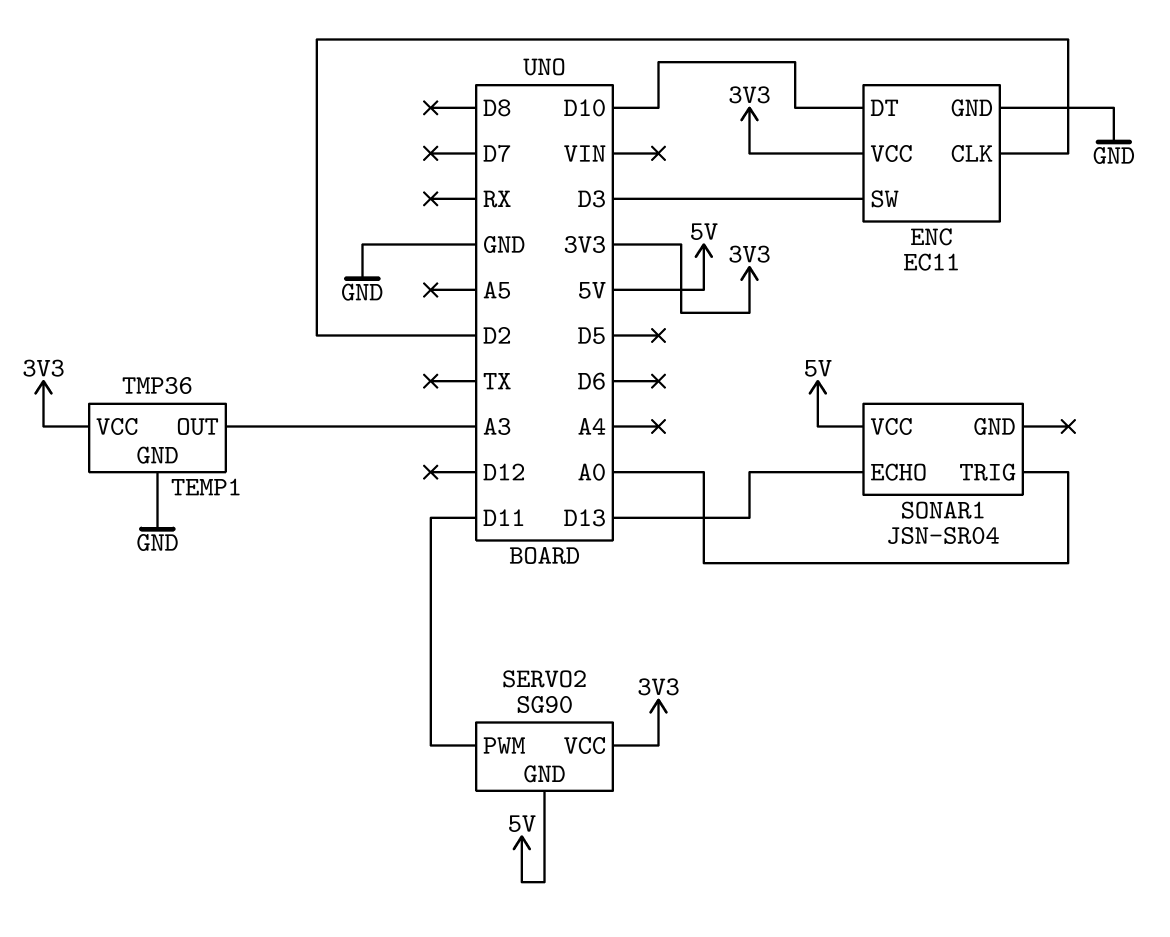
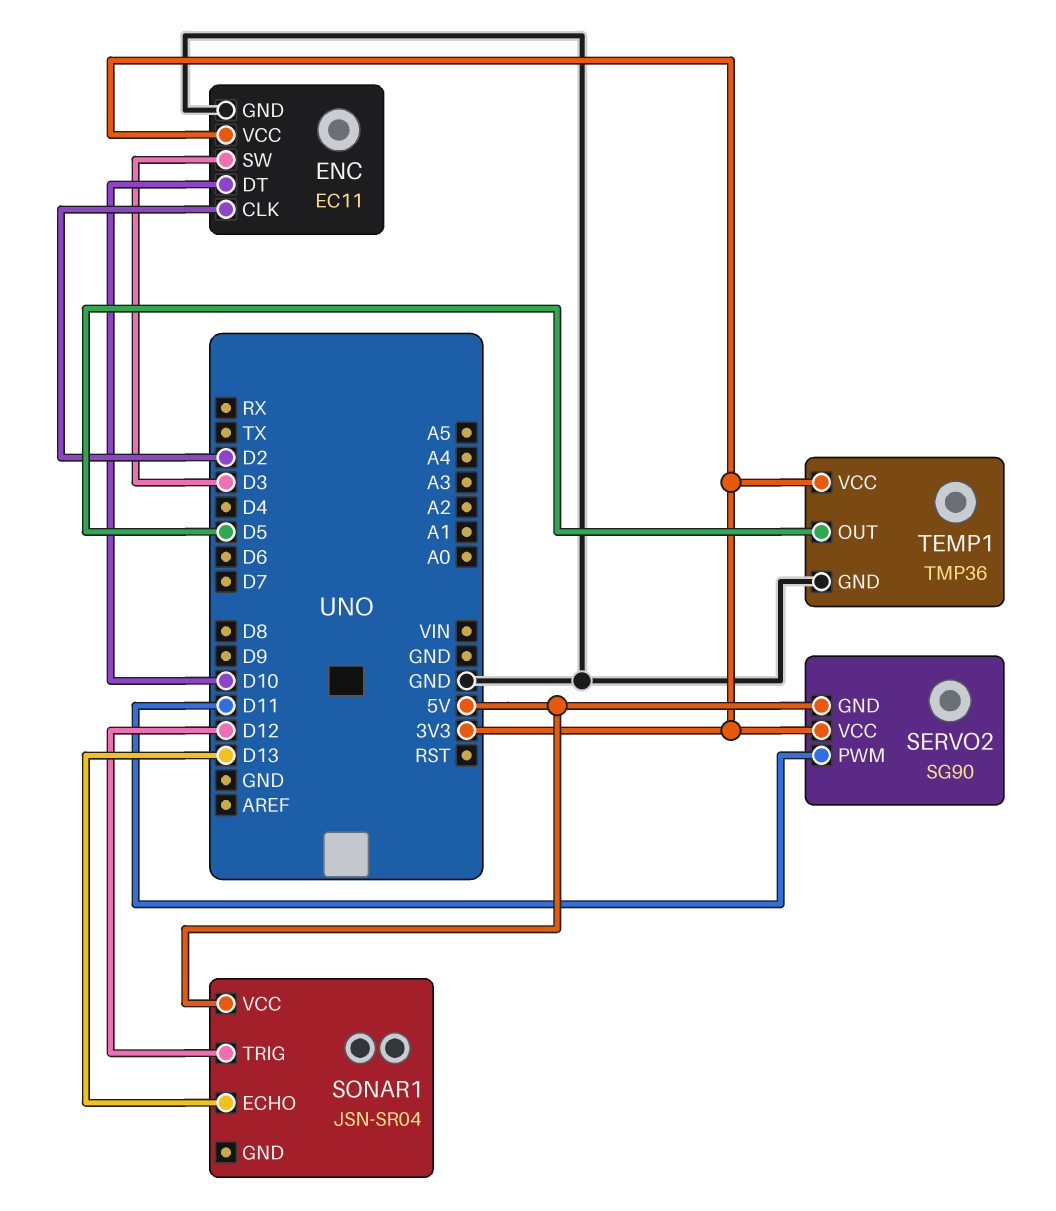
SONAR1 pin TRIG: A0 -> D12
TEMP1 pin OUT: A3 -> D5

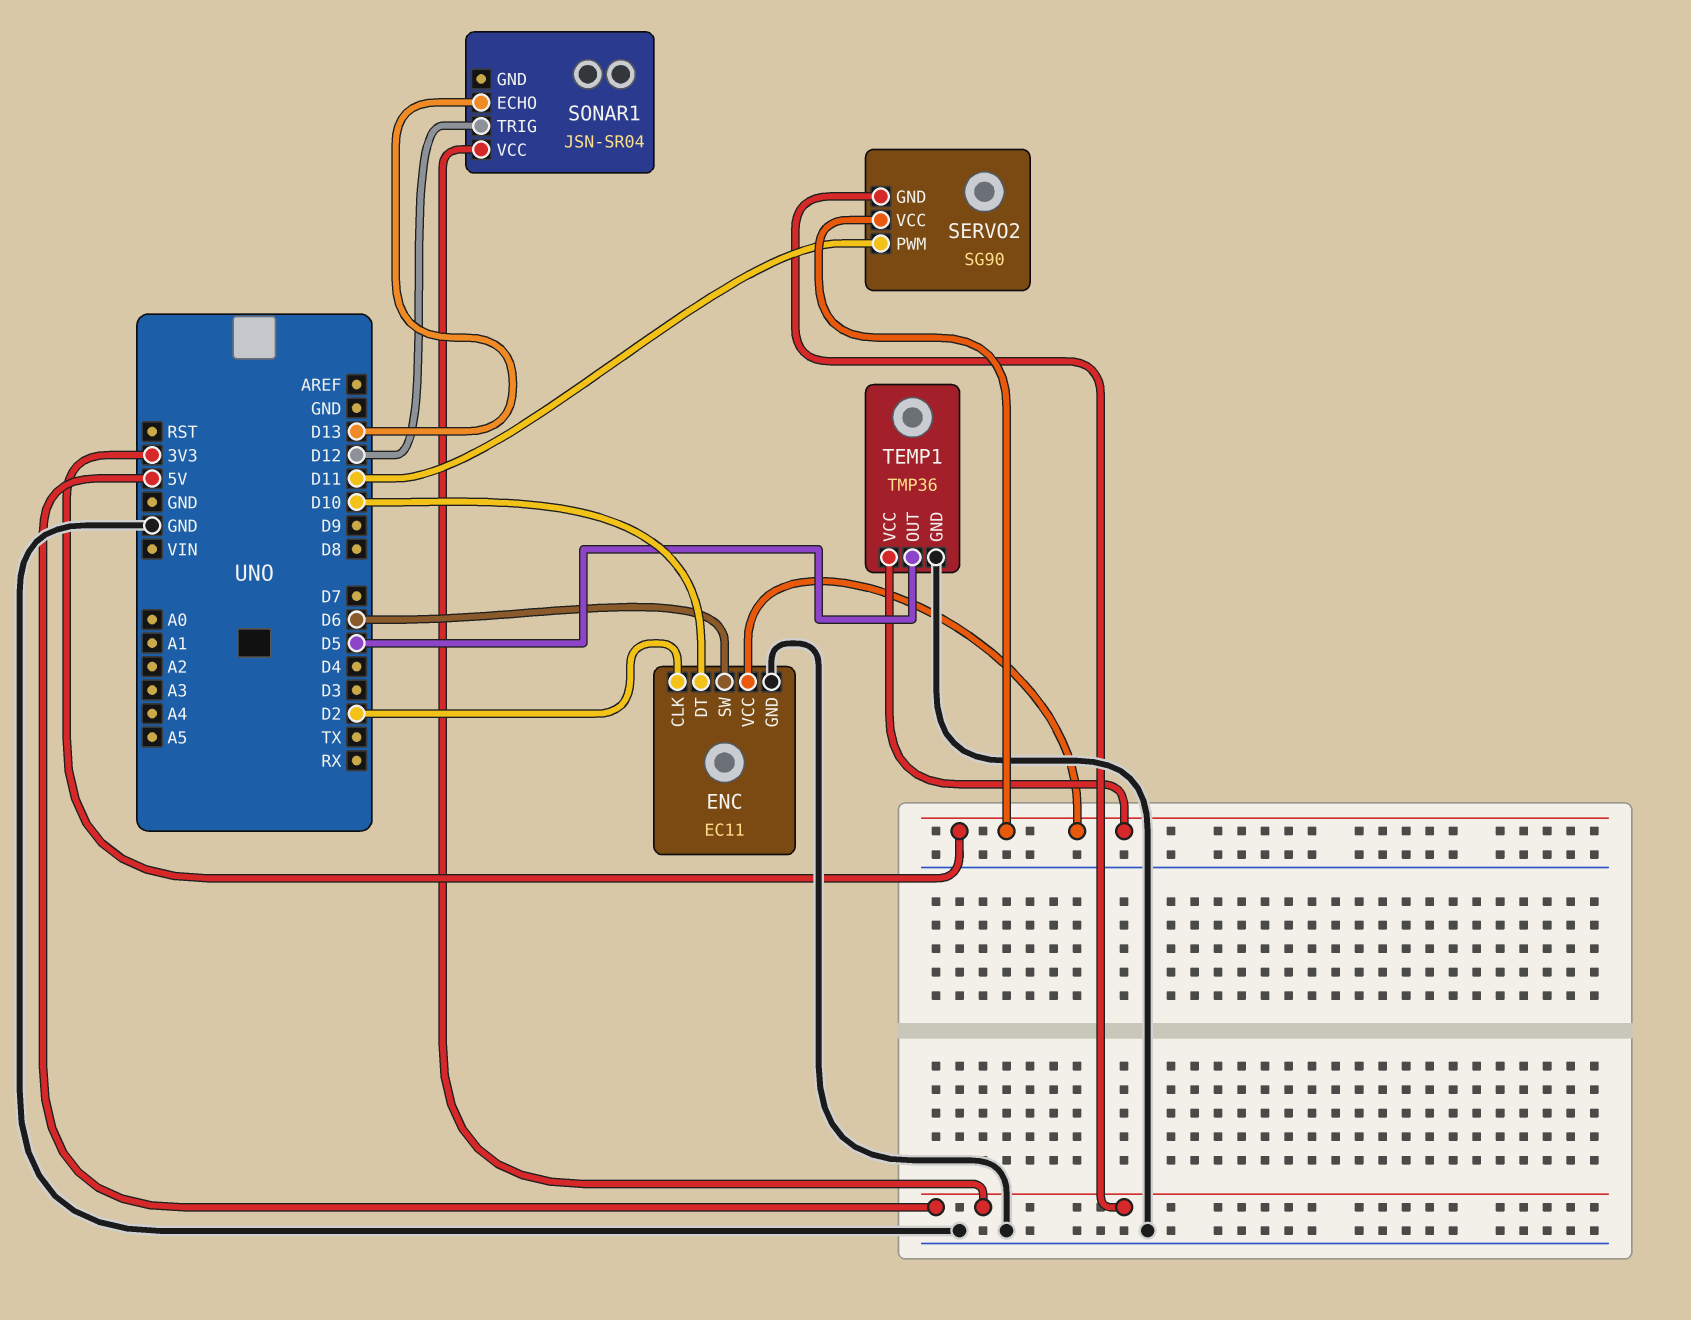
ENC pin SW: D3 -> D6

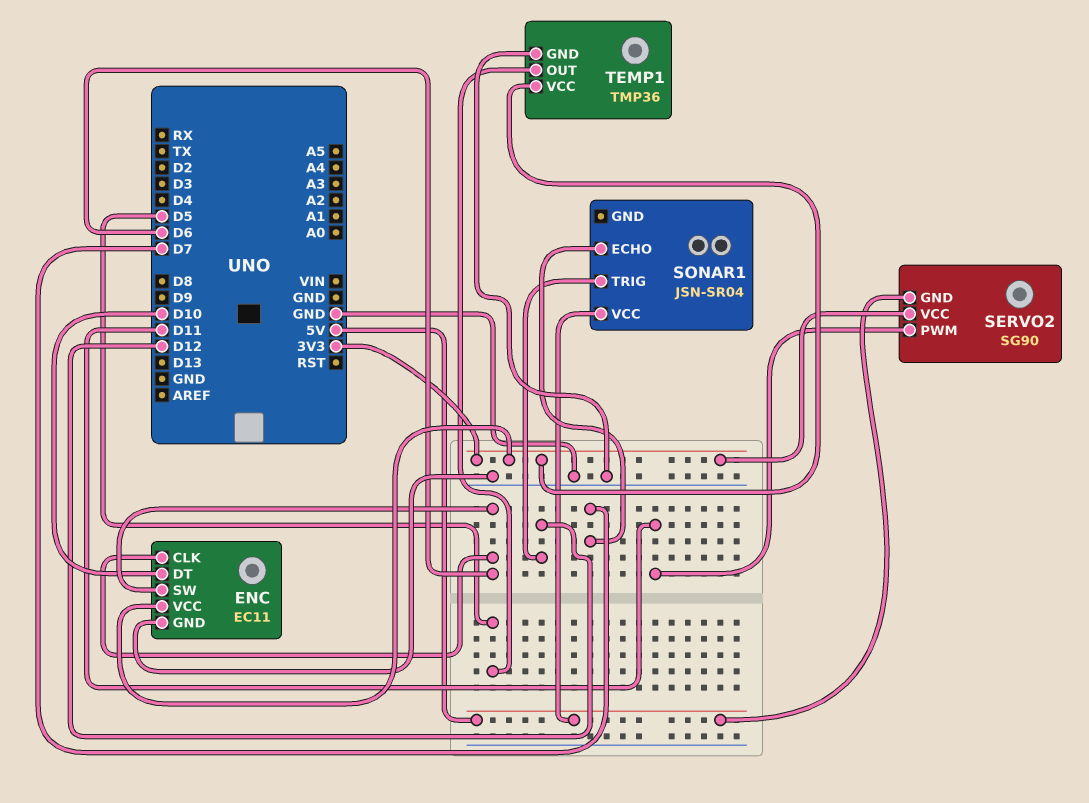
ENC pin CLK: D2 -> D6
SONAR1 pin ECHO: D13 -> D7

